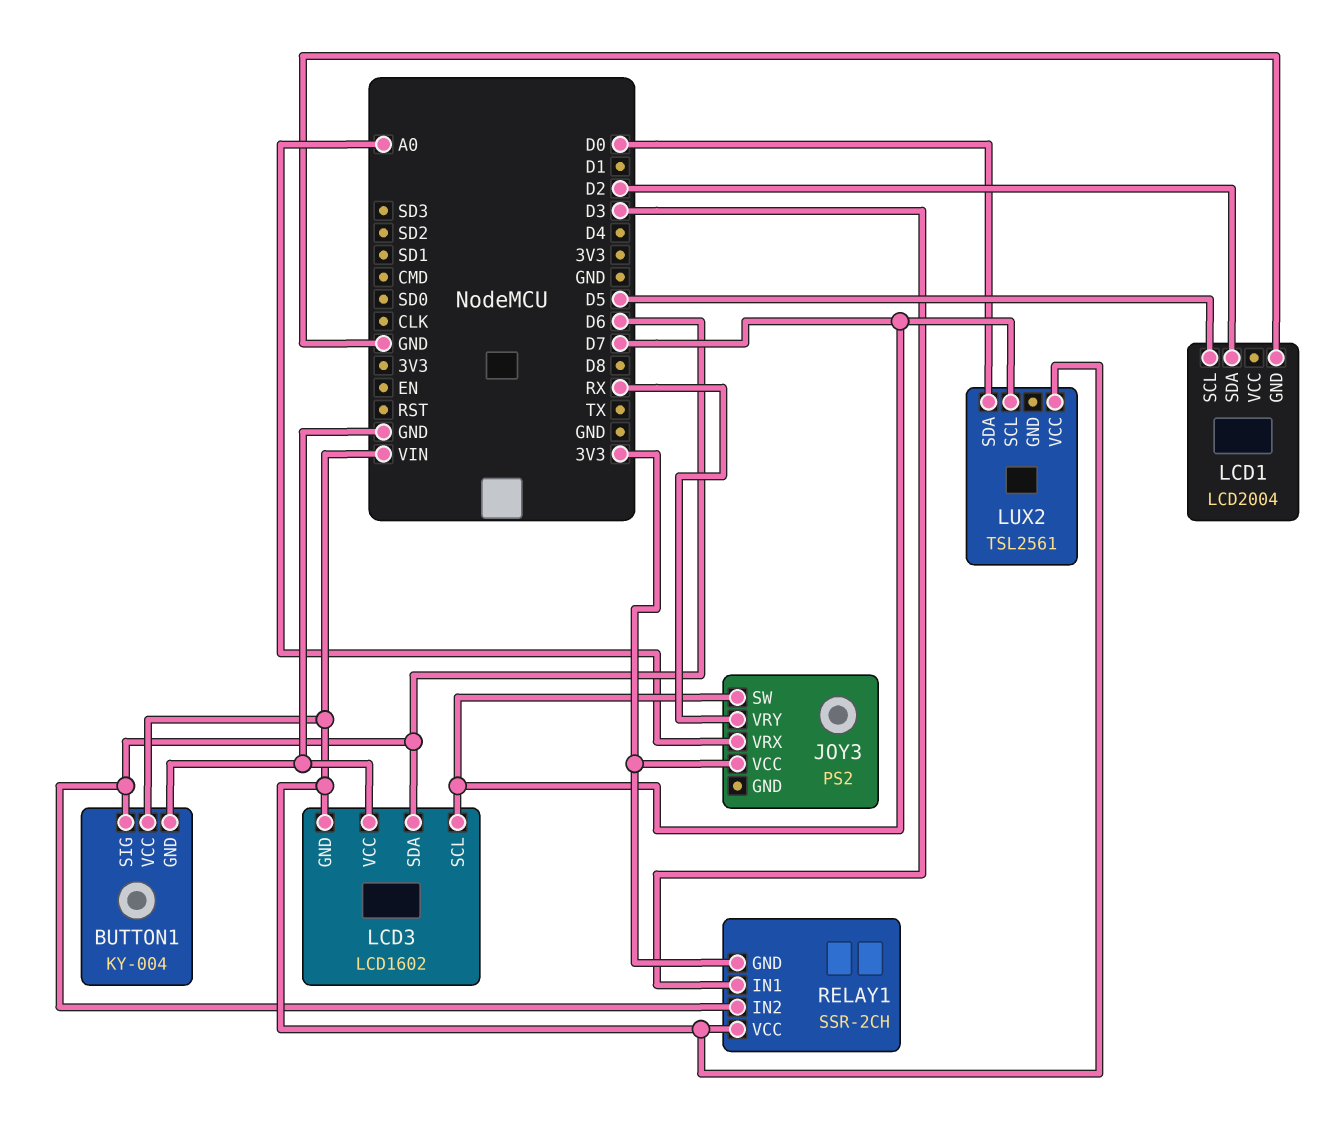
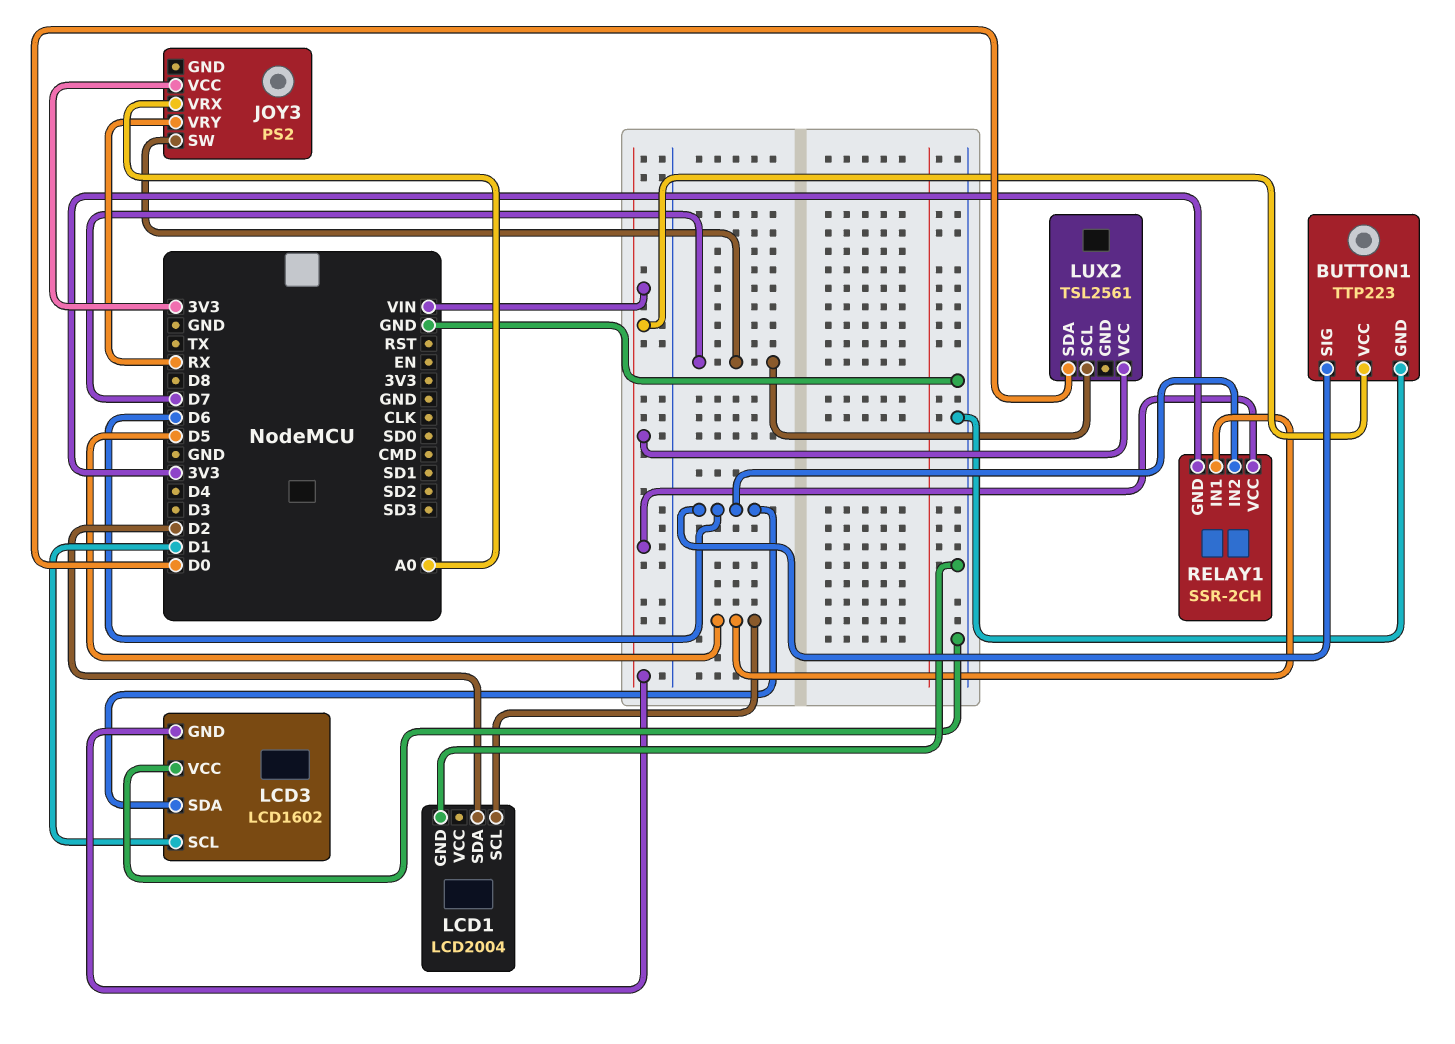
BUTTON1: KY-004 -> TTP223
LCD3 pin SCL: D7 -> D1
RELAY1 pin IN1: D3 -> D5

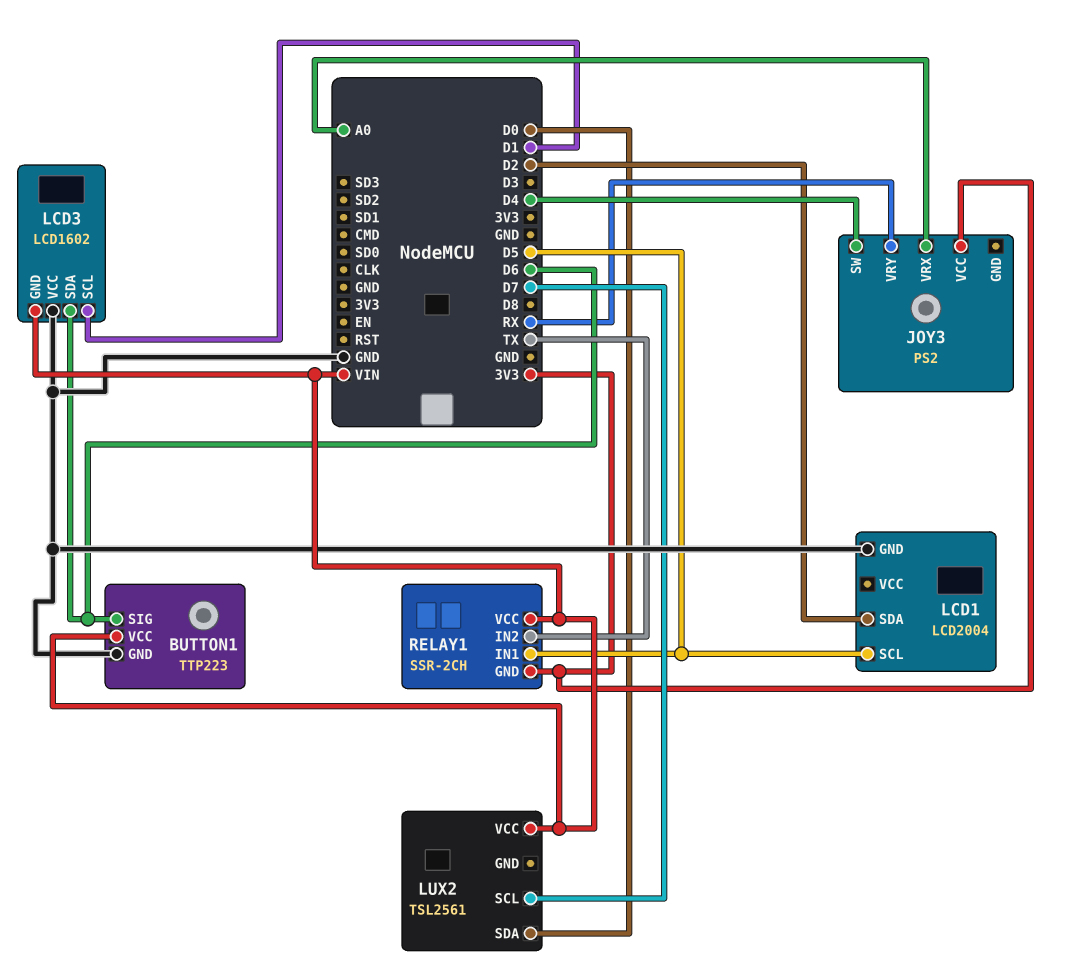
JOY3 pin SW: D7 -> D4
RELAY1 pin IN2: D6 -> TX

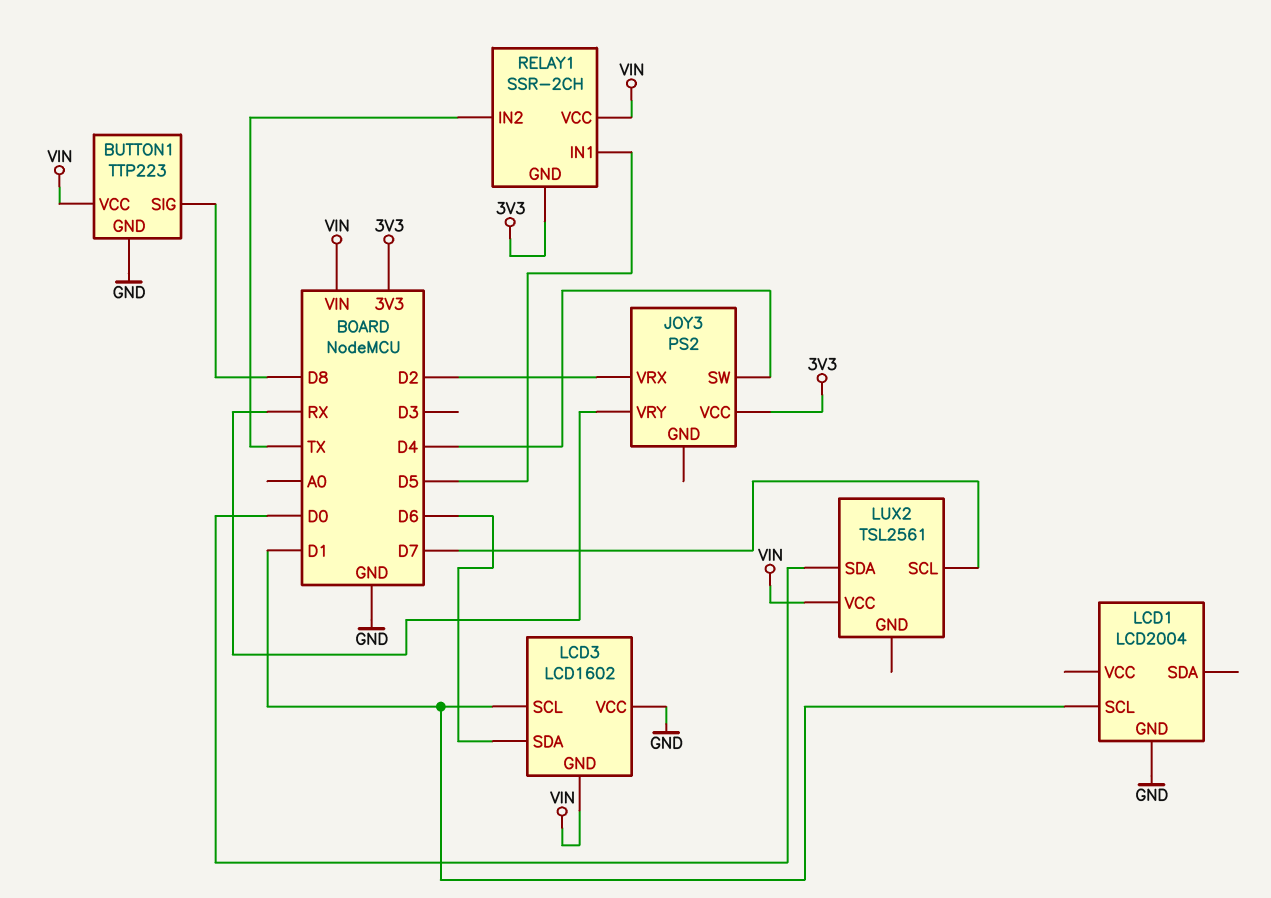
BUTTON1 pin SIG: D6 -> D8
JOY3 pin VRX: A0 -> D2
LCD1 pin SCL: D5 -> D1
LCD1 pin SDA: D2 -> none

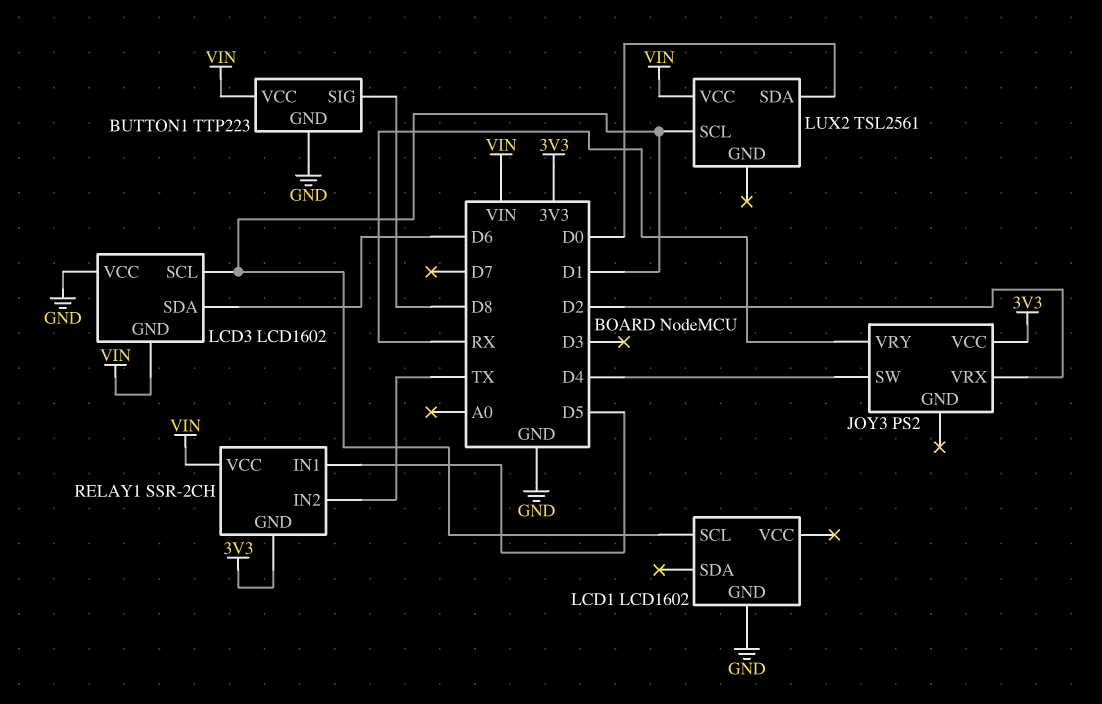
LCD1: LCD2004 -> LCD1602
LUX2 pin SCL: D7 -> D1

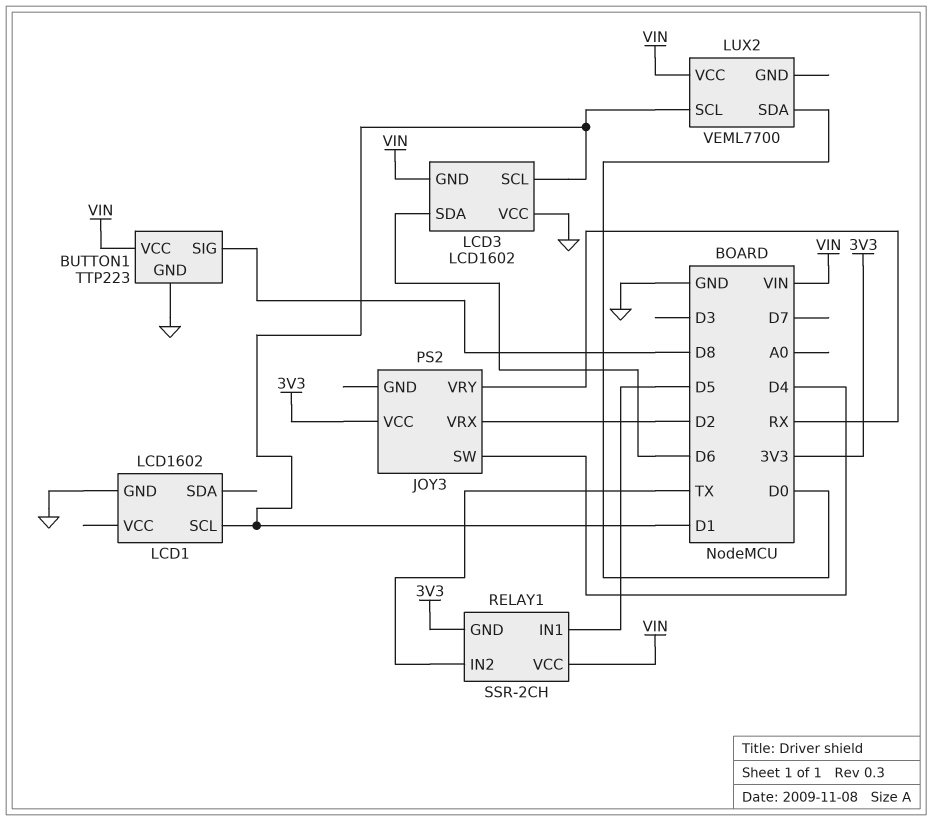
LUX2: TSL2561 -> VEML7700

